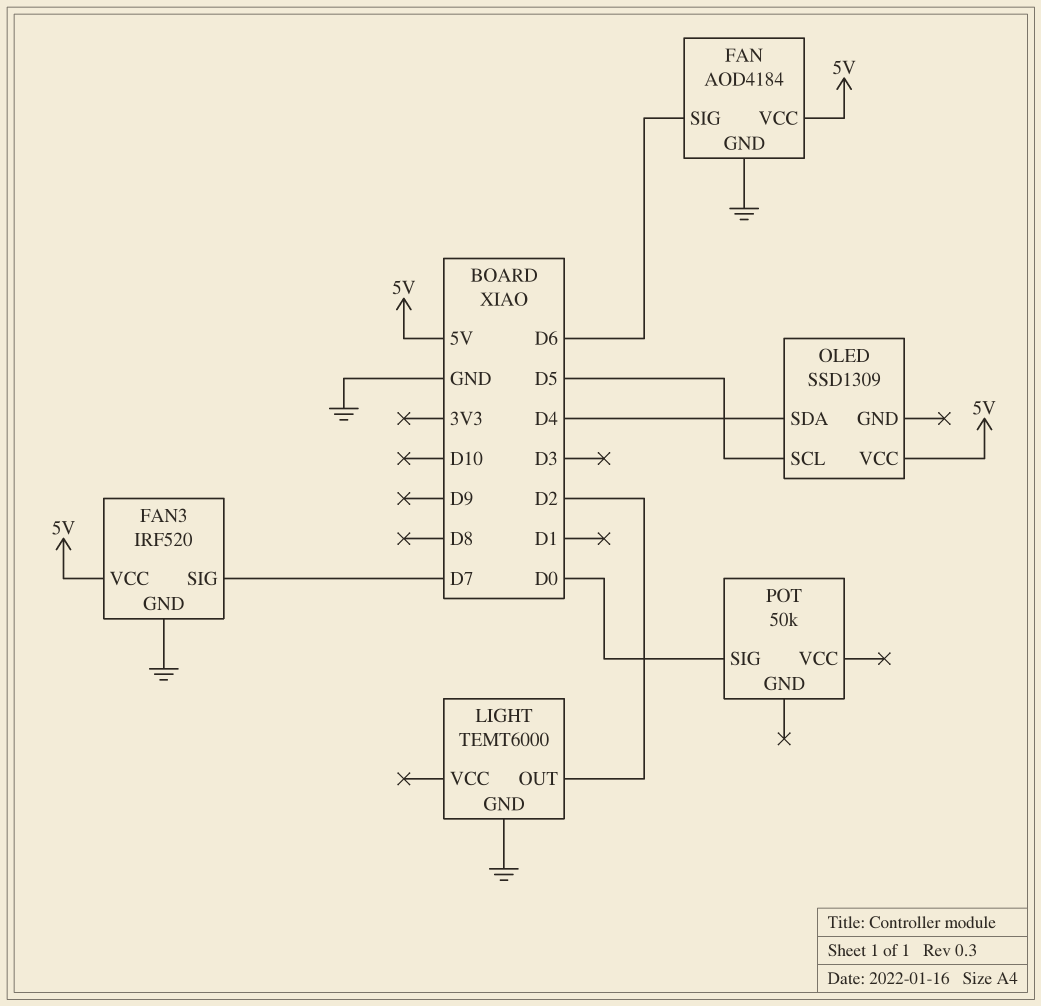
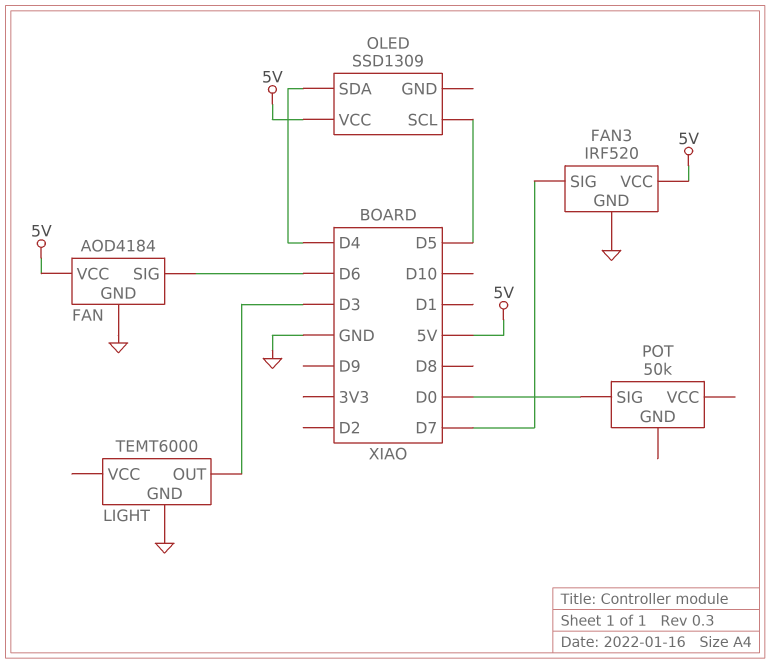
LIGHT pin OUT: D2 -> D3

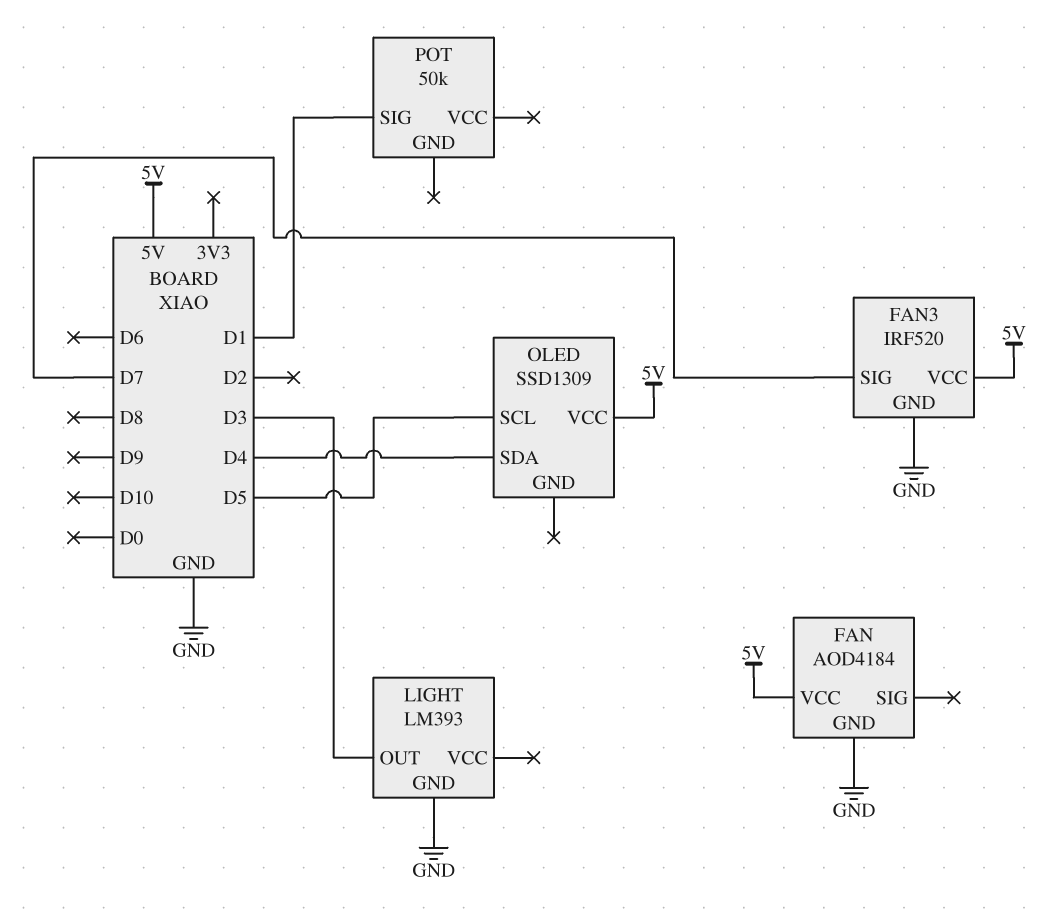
FAN pin SIG: D6 -> none
LIGHT: TEMT6000 -> LM393
POT pin SIG: D0 -> D1

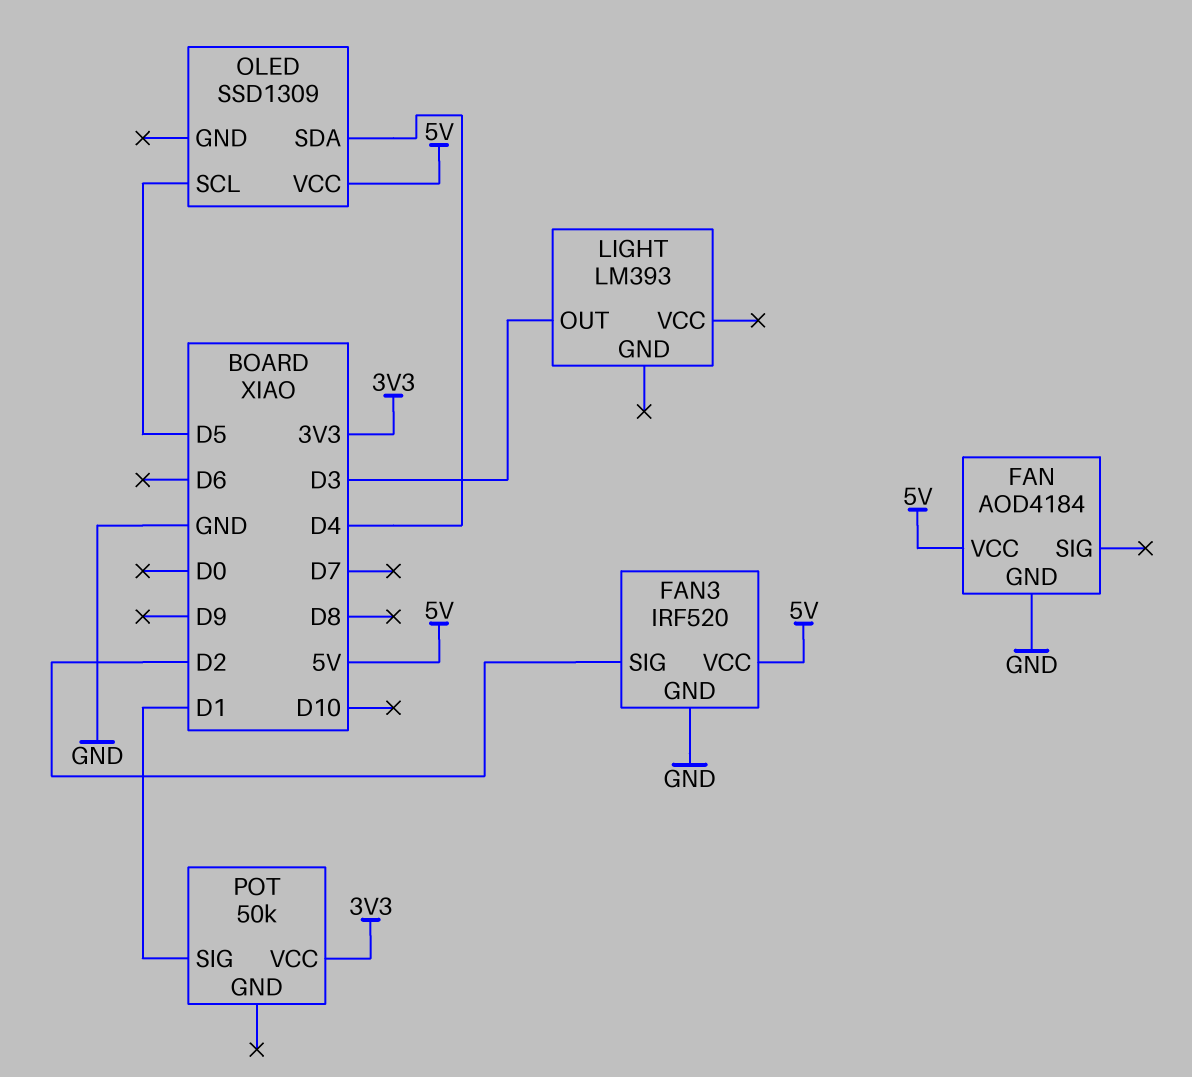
FAN3 pin SIG: D7 -> D2
LIGHT pin GND: GND -> none
POT pin VCC: none -> 3V3

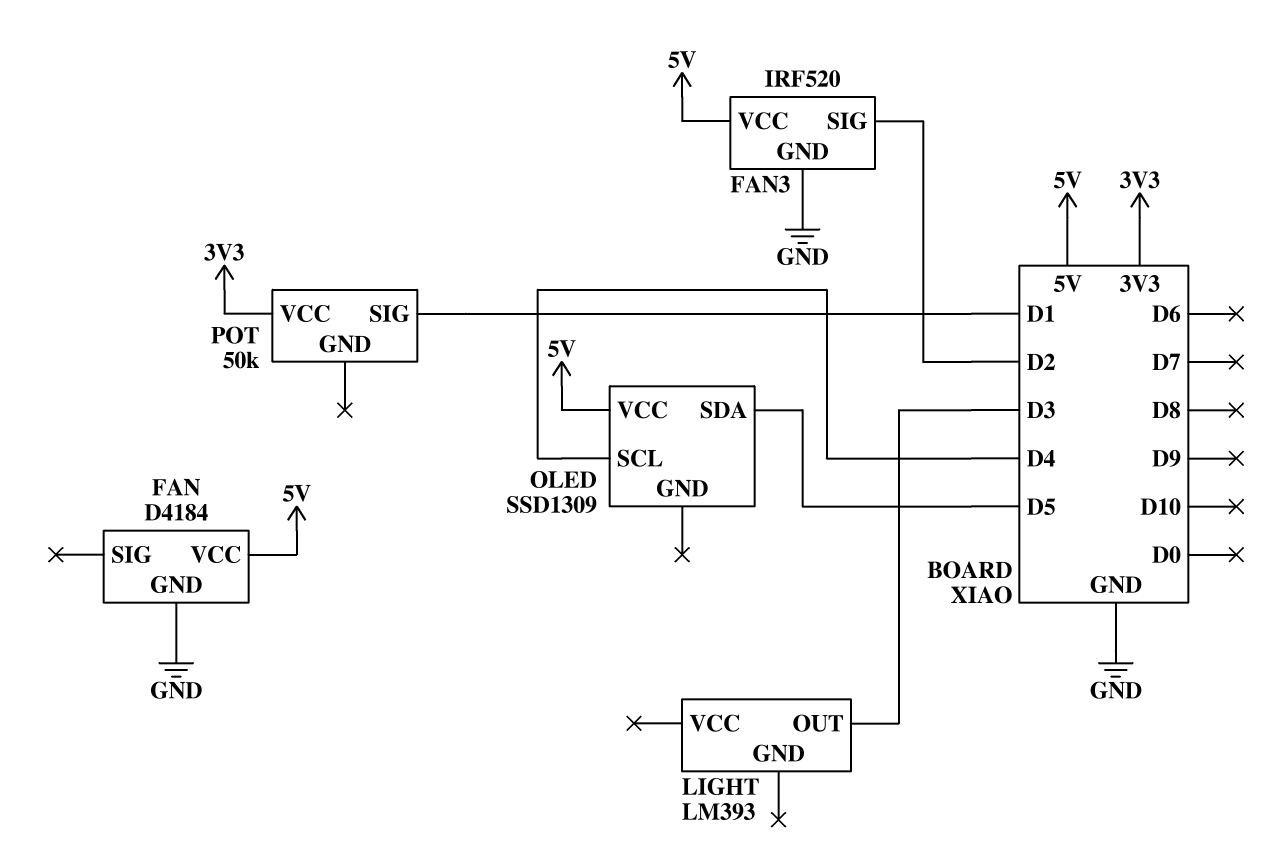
FAN: AOD4184 -> D4184
OLED pin SCL: D5 -> D4
OLED pin SDA: D4 -> D5

